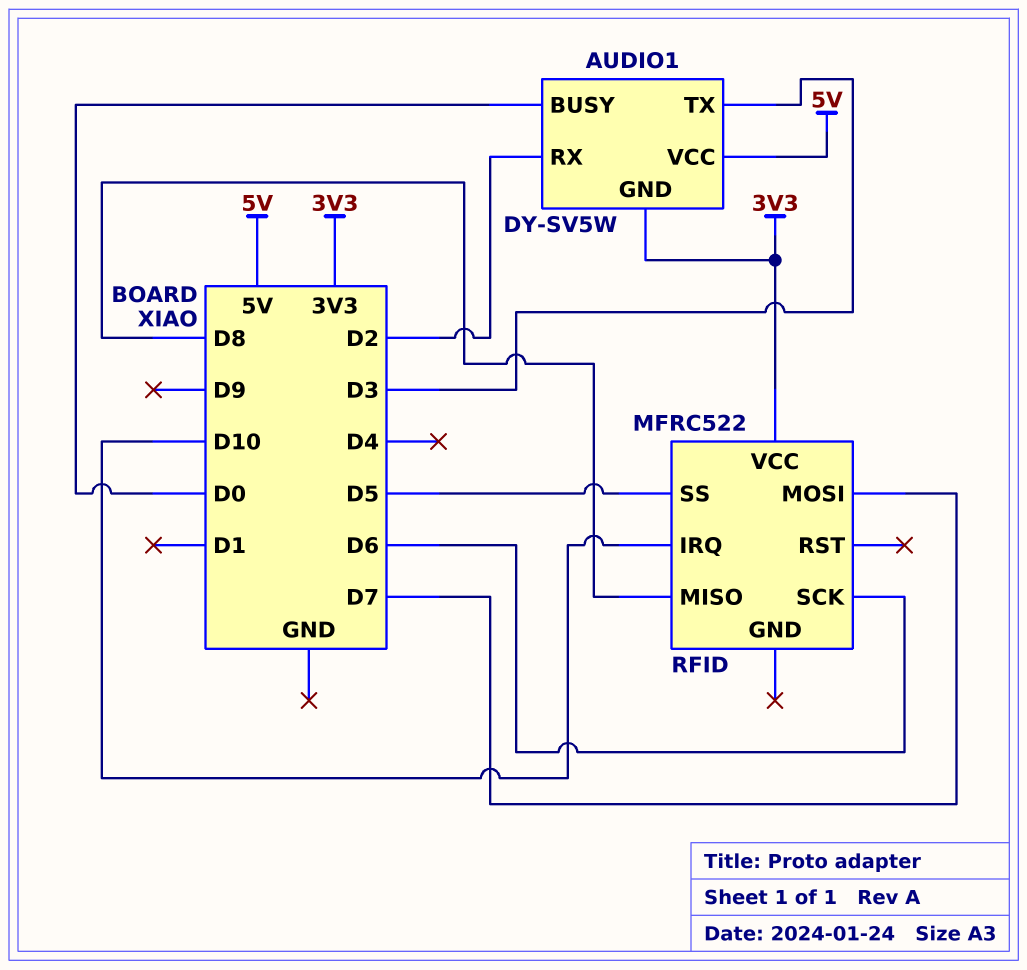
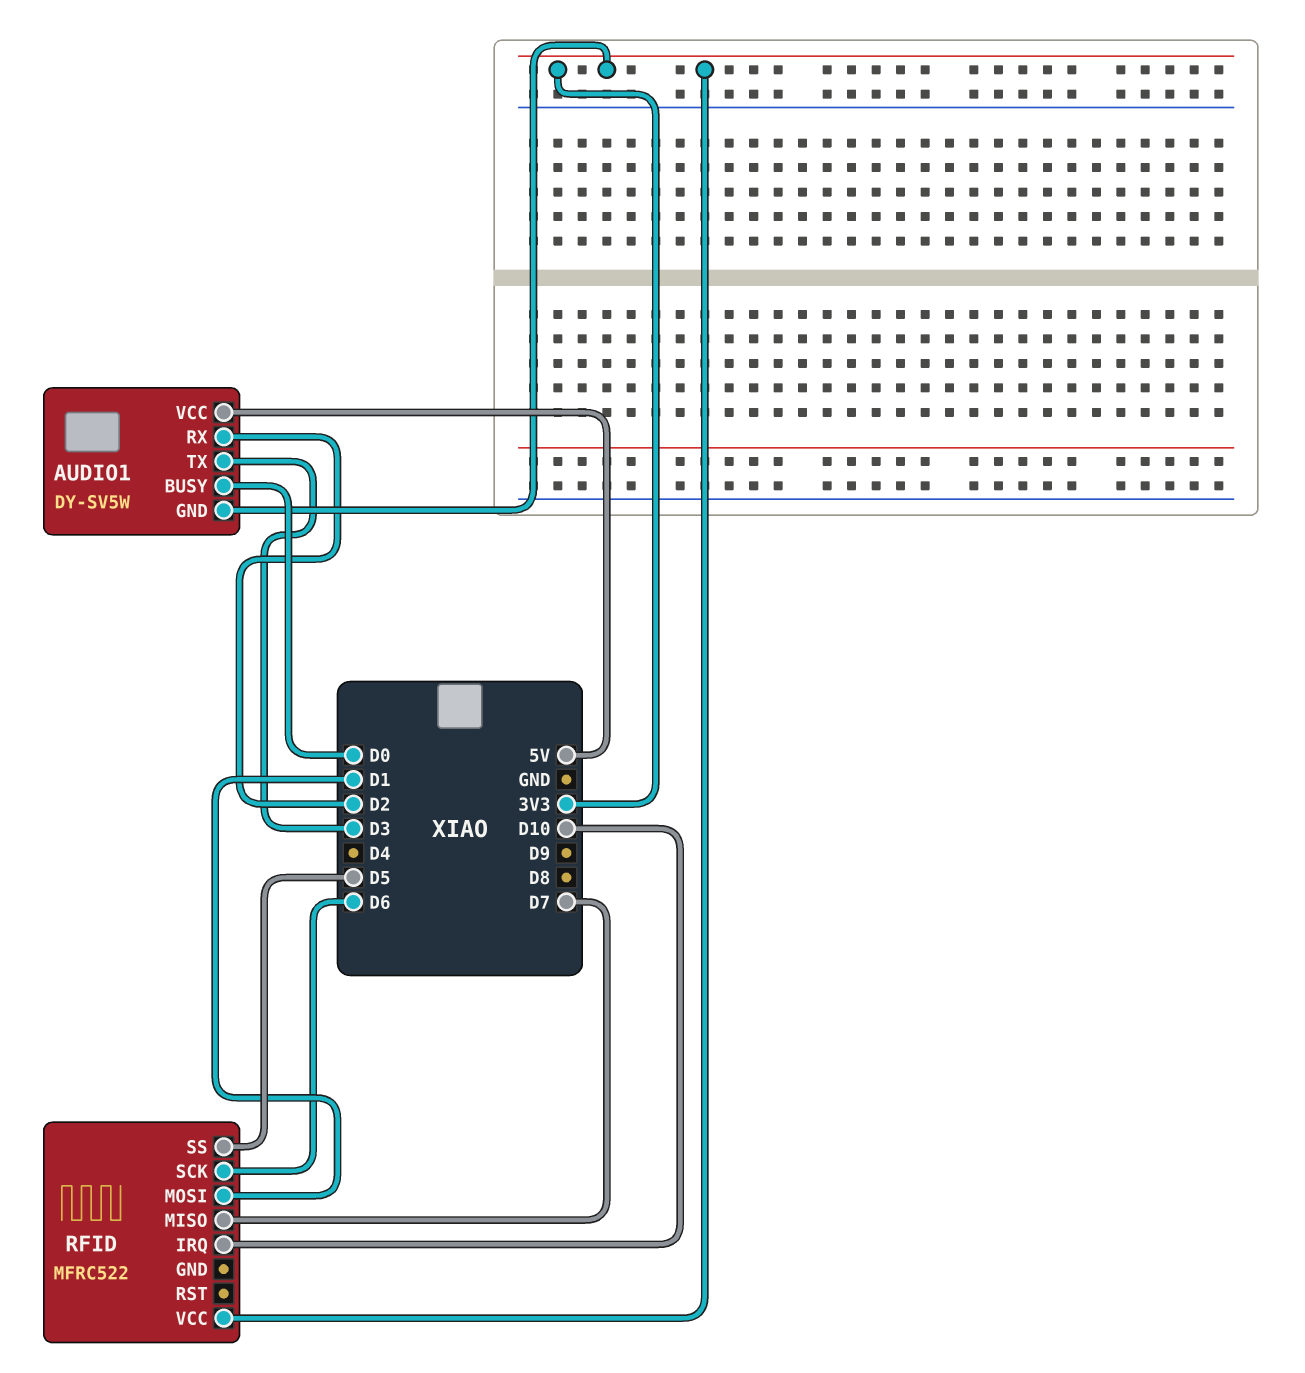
RFID pin MISO: D8 -> D7
RFID pin MOSI: D7 -> D1

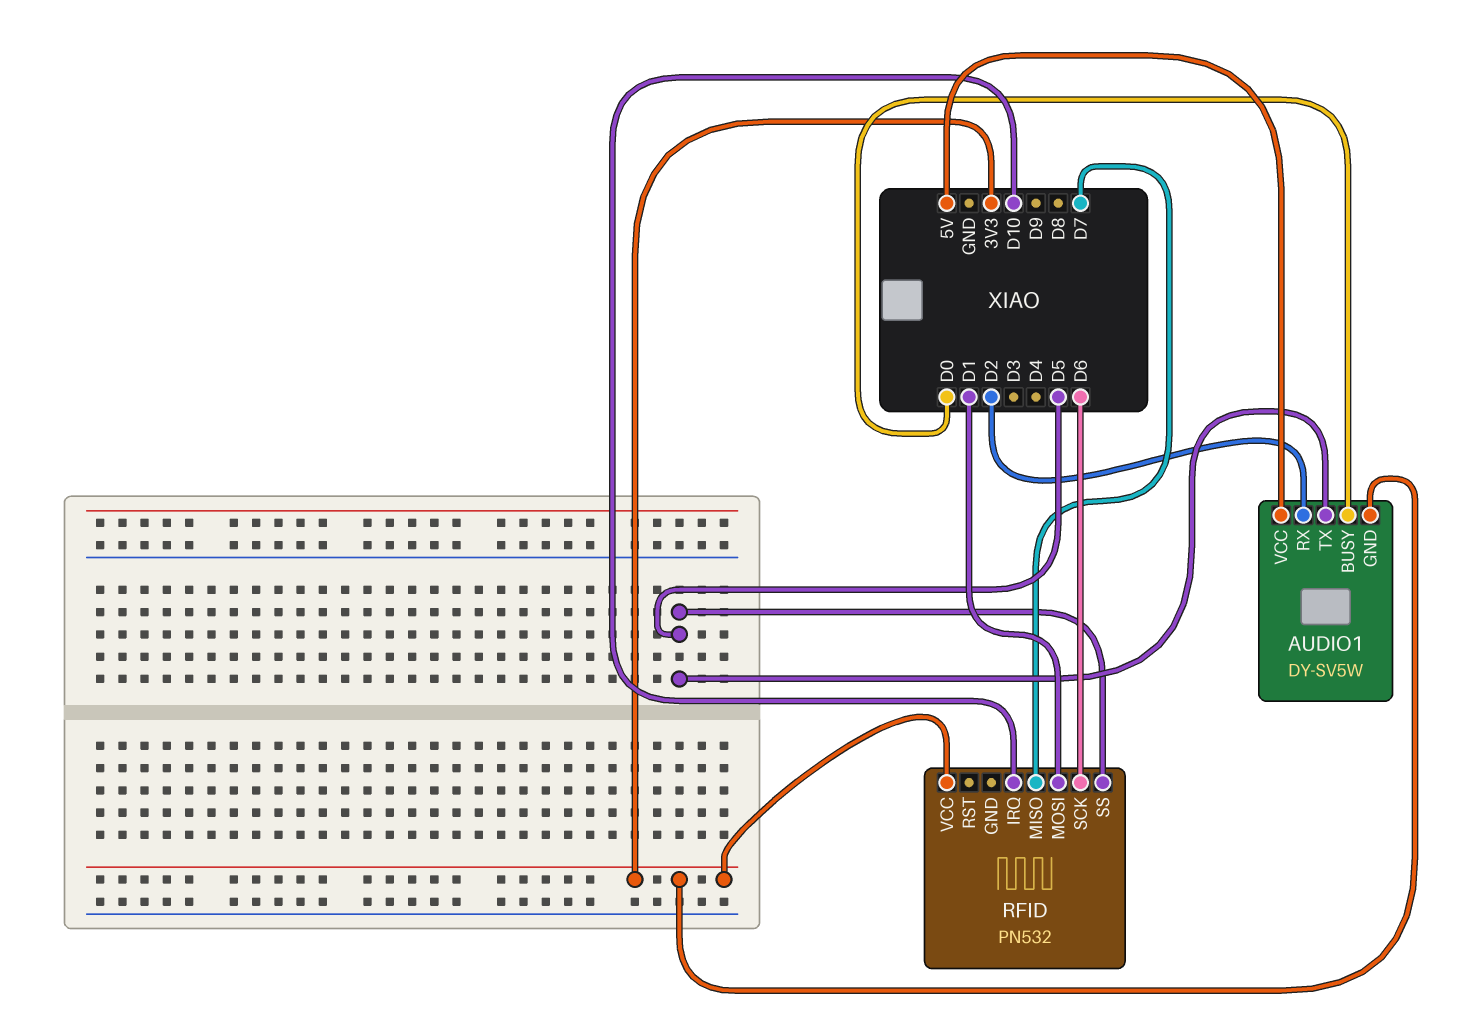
AUDIO1 pin TX: D3 -> D5
RFID: MFRC522 -> PN532

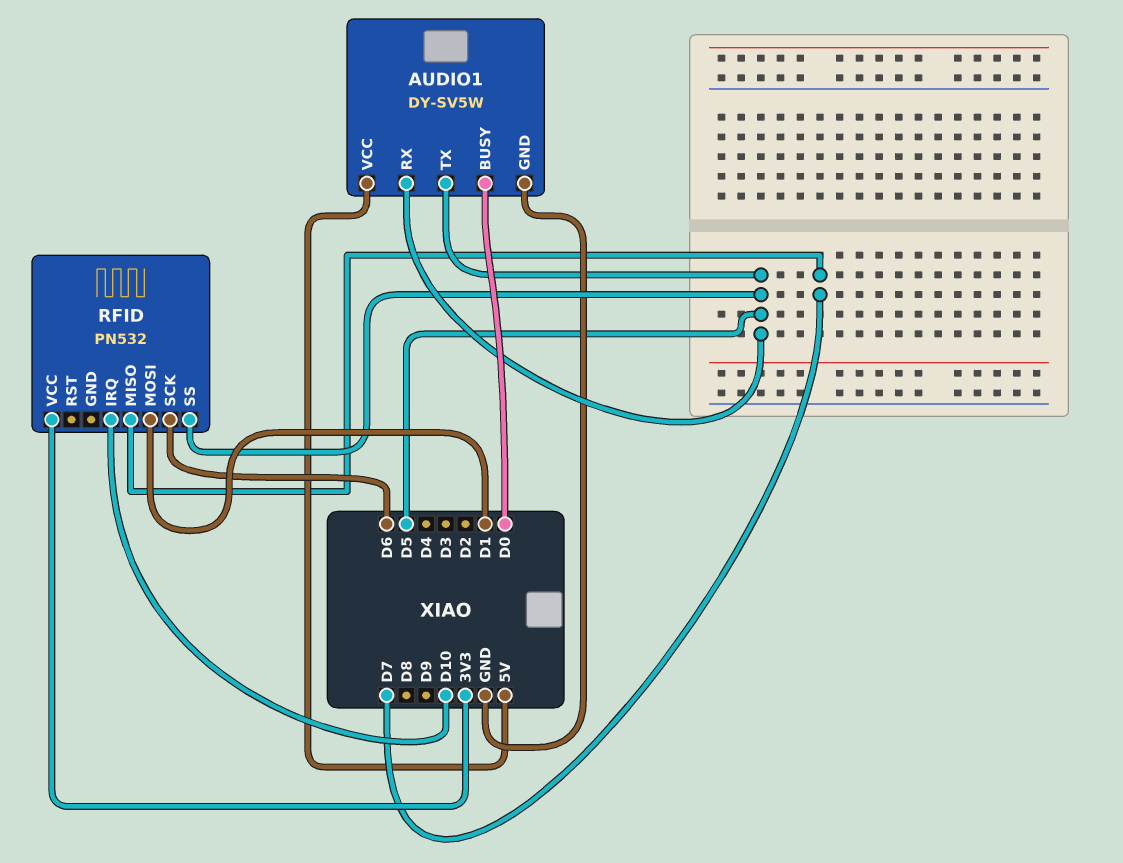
AUDIO1 pin GND: 3V3 -> GND
AUDIO1 pin RX: D2 -> D5

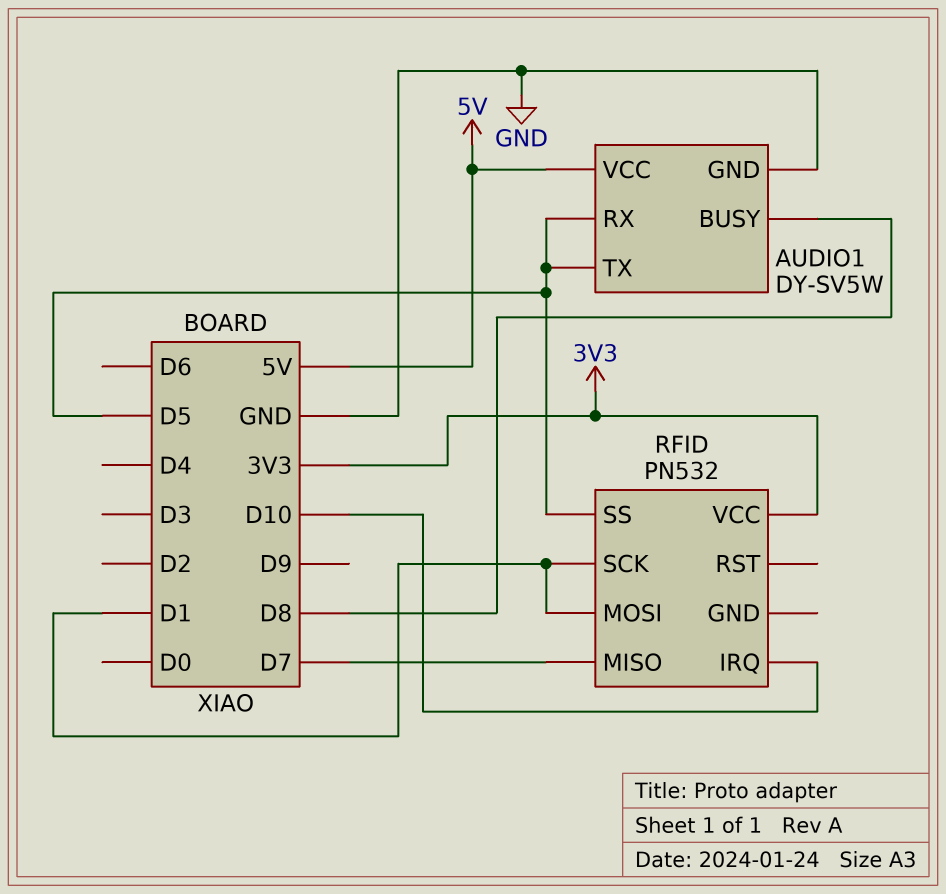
AUDIO1 pin BUSY: D0 -> D8
RFID pin SCK: D6 -> D1

